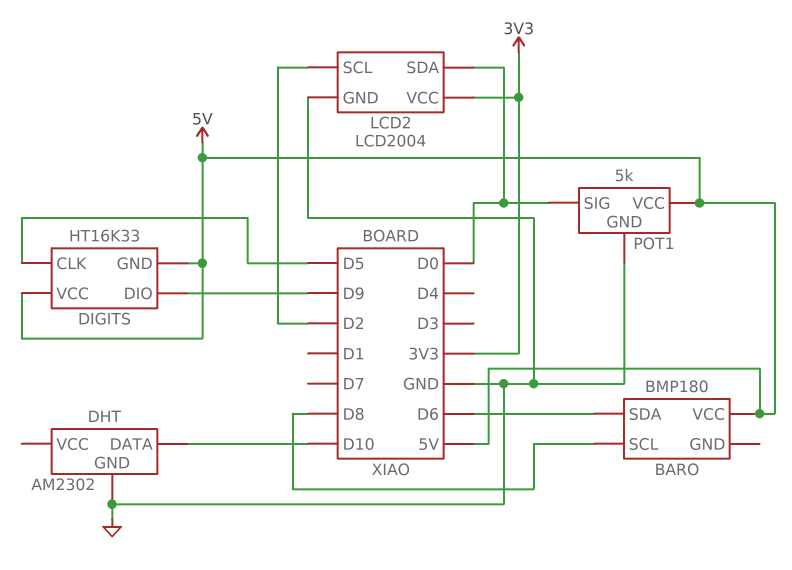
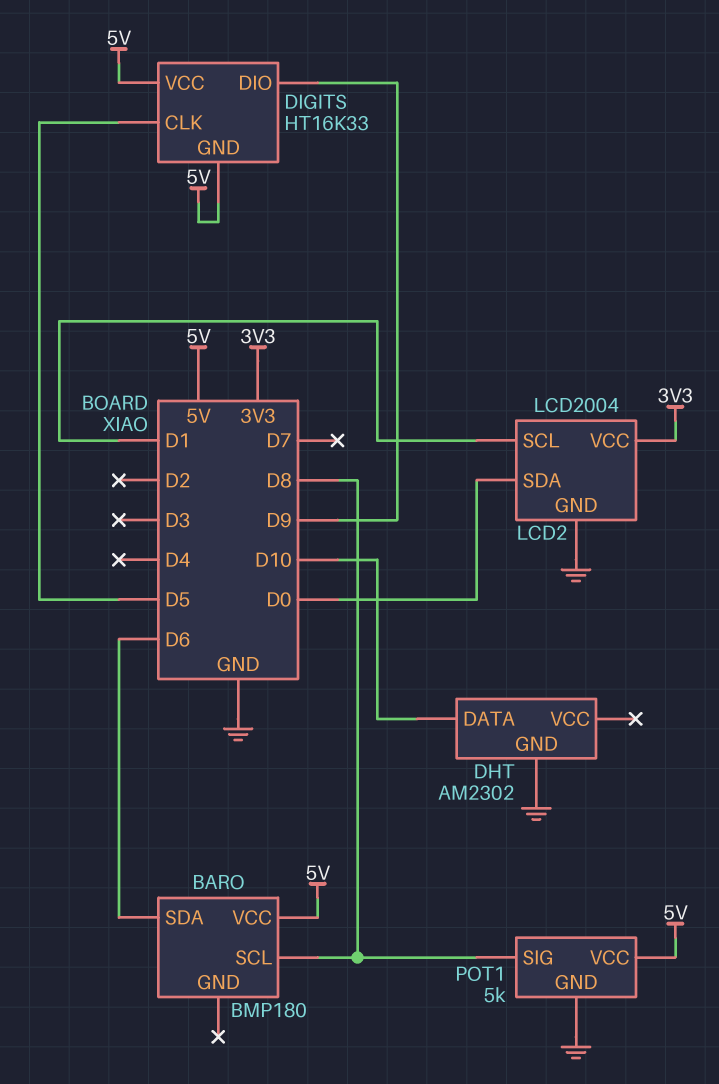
LCD2 pin SCL: D2 -> D1
POT1 pin SIG: D0 -> D8

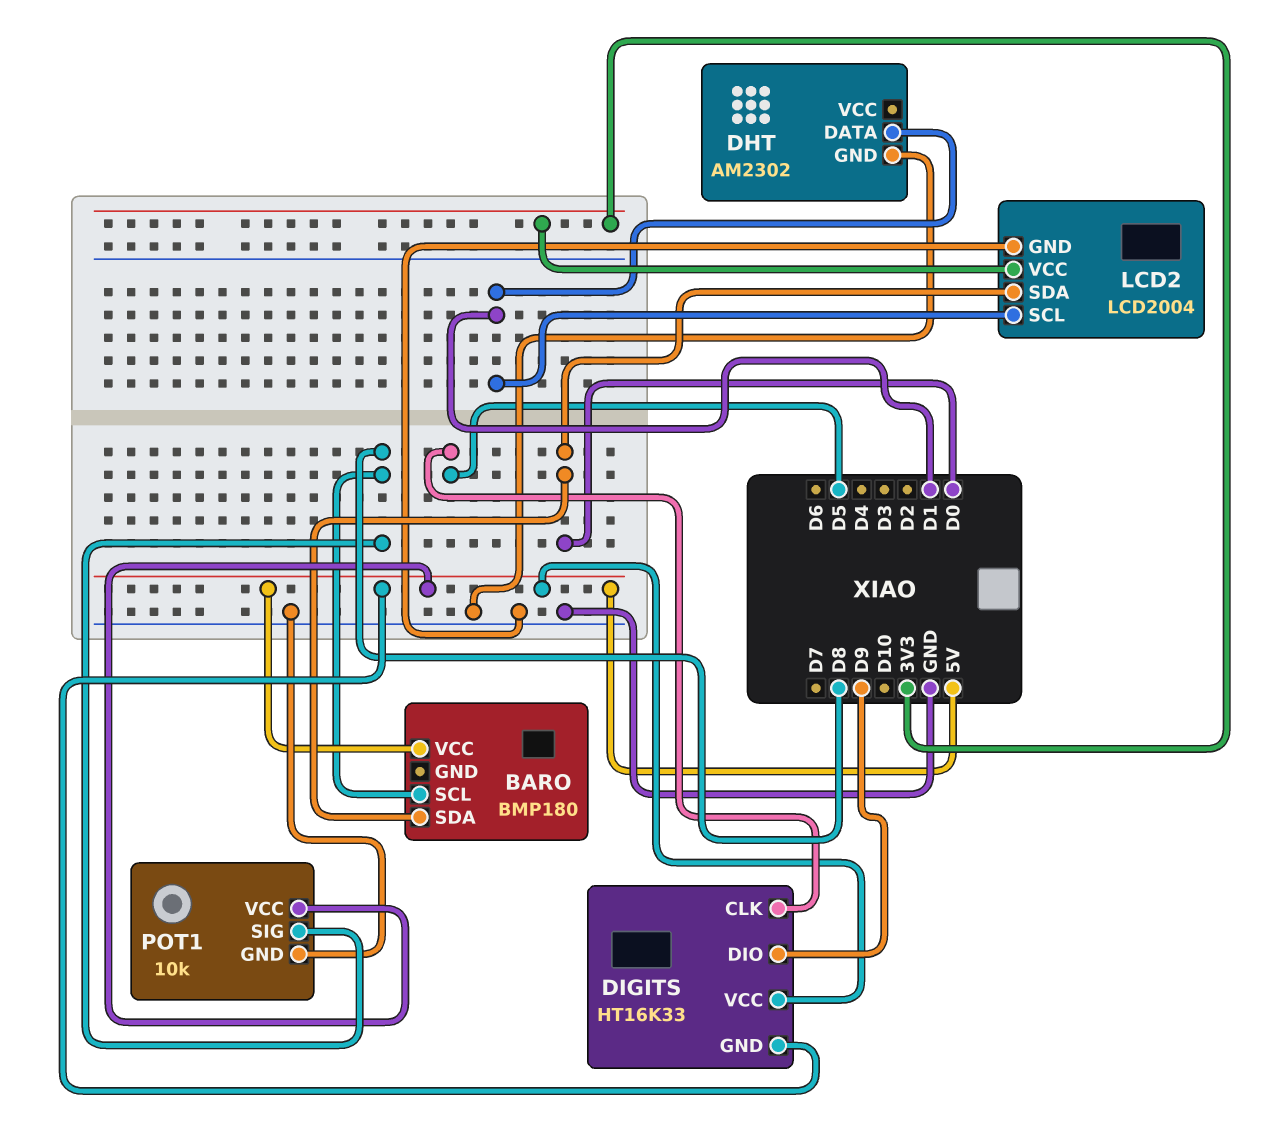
BARO pin SDA: D6 -> D0
DHT pin DATA: D10 -> D1
POT1: 5k -> 10k

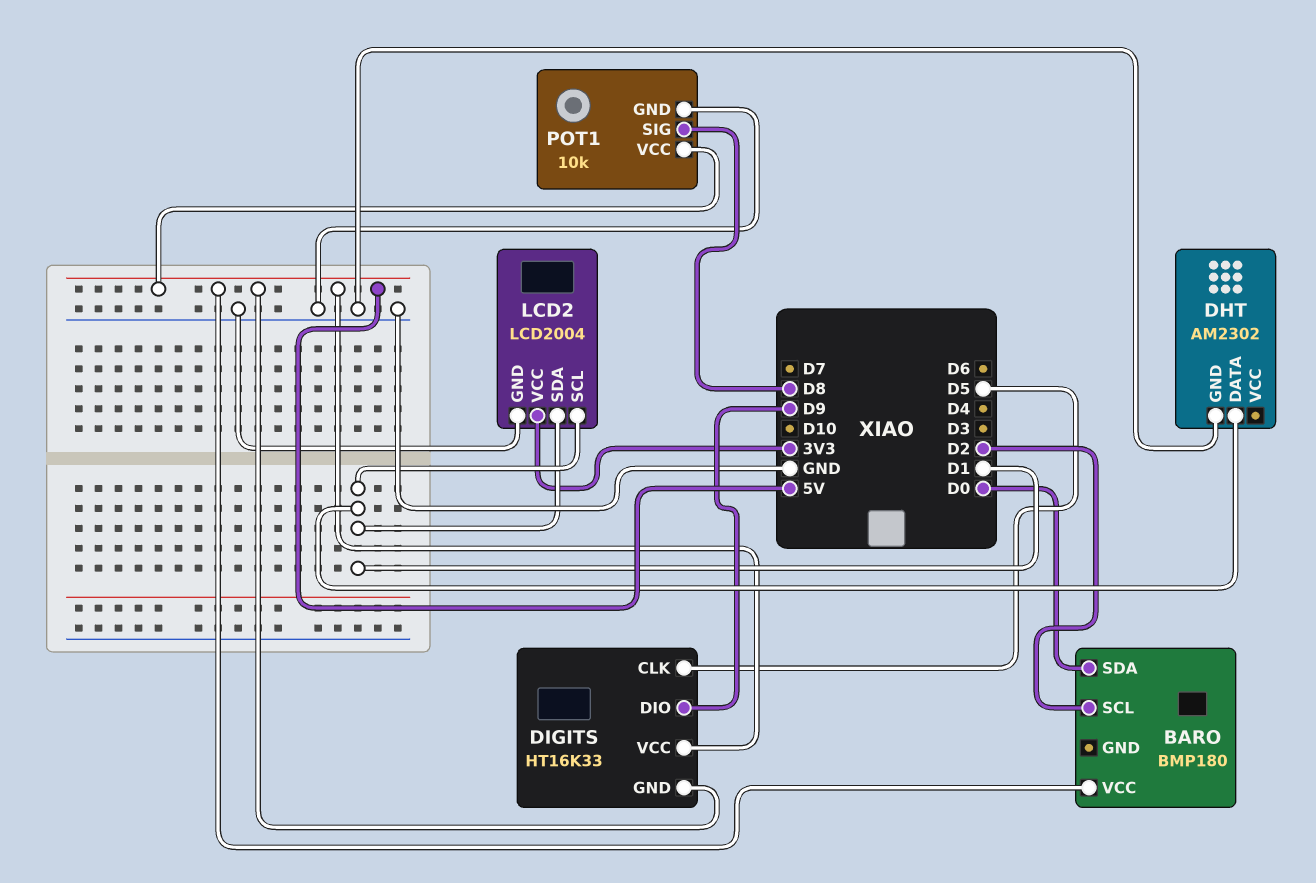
BARO pin SCL: D8 -> D2
LCD2 pin SDA: D0 -> D1

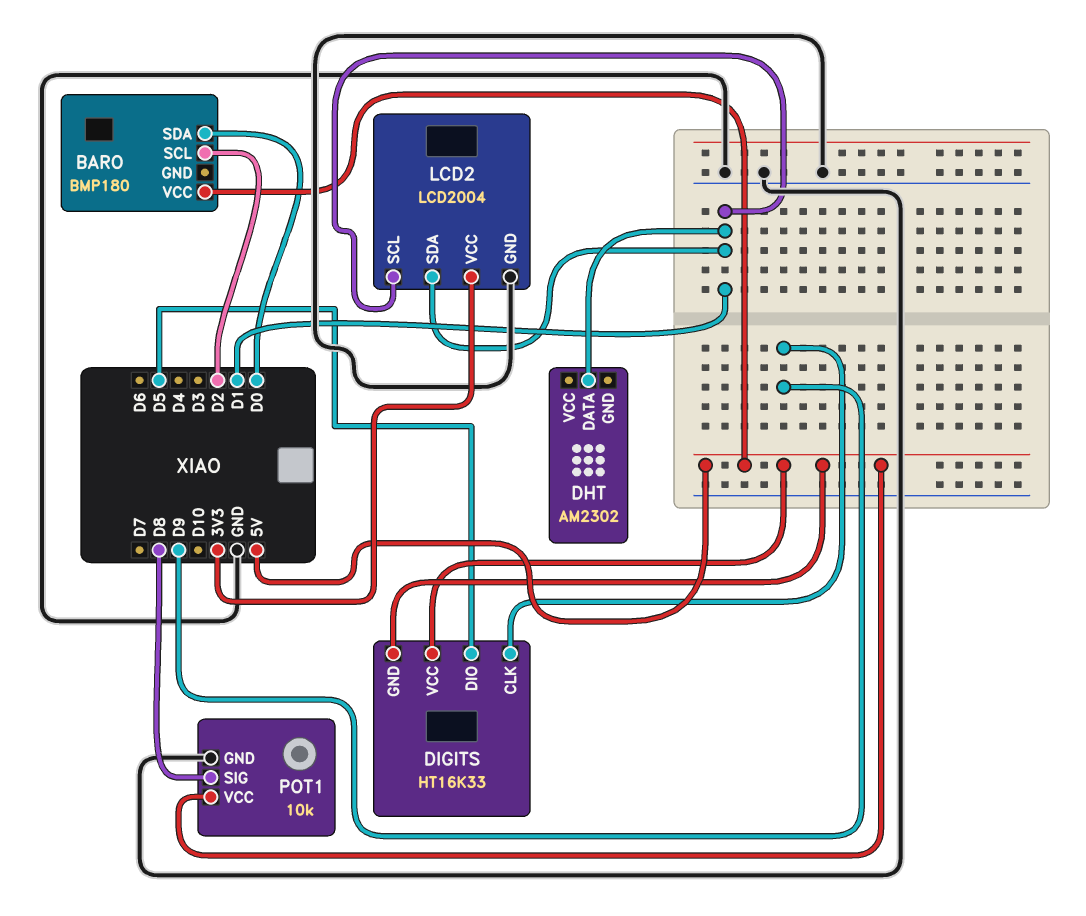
DHT pin GND: GND -> none
DIGITS pin CLK: D5 -> D9
DIGITS pin DIO: D9 -> D5

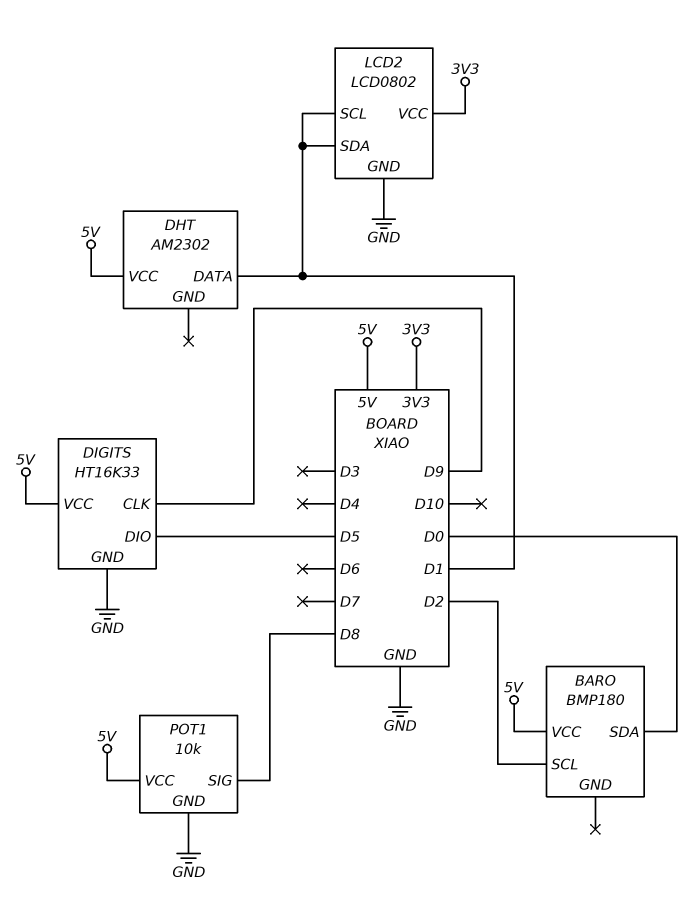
DHT pin VCC: none -> 5V
DIGITS pin GND: 5V -> GND
LCD2: LCD2004 -> LCD0802

